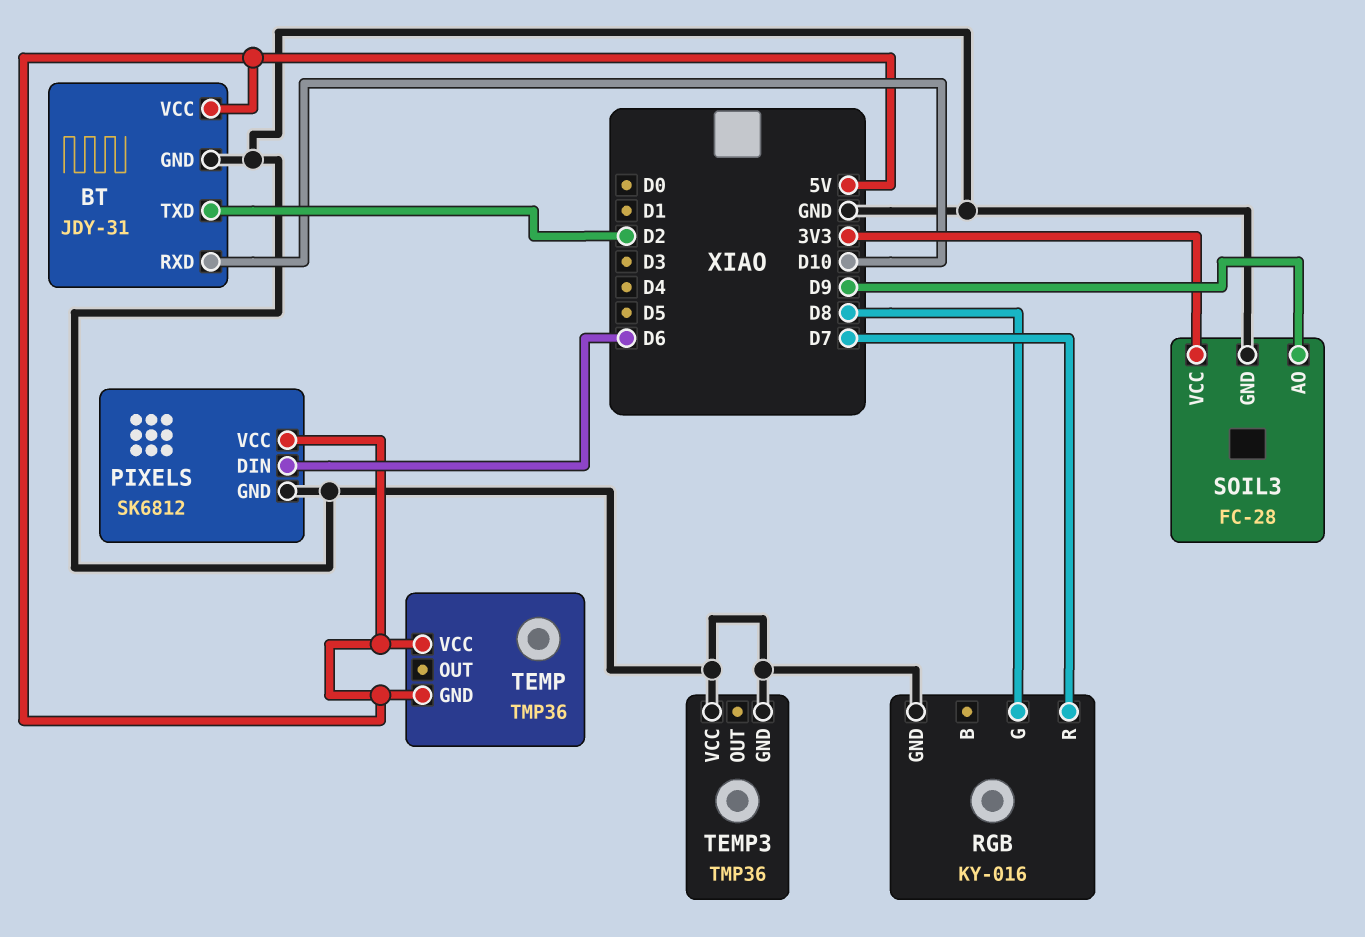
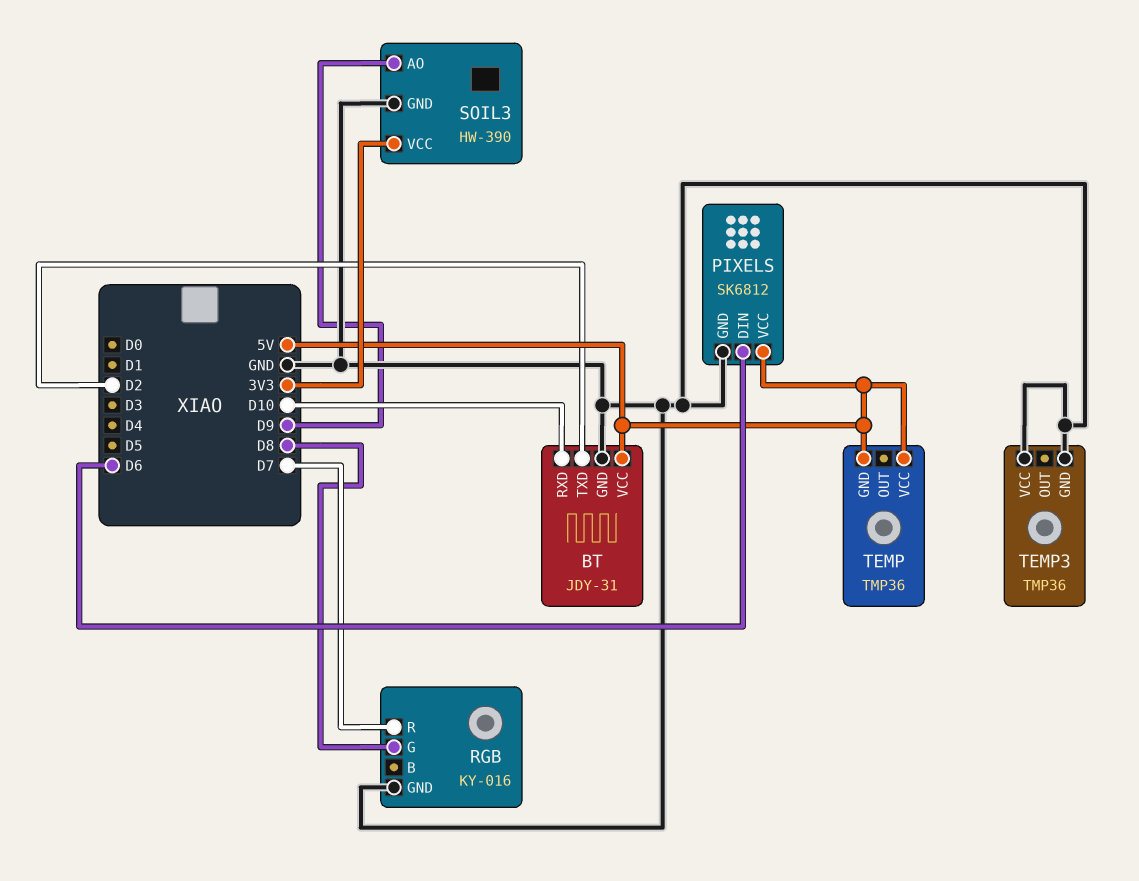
SOIL3: FC-28 -> HW-390

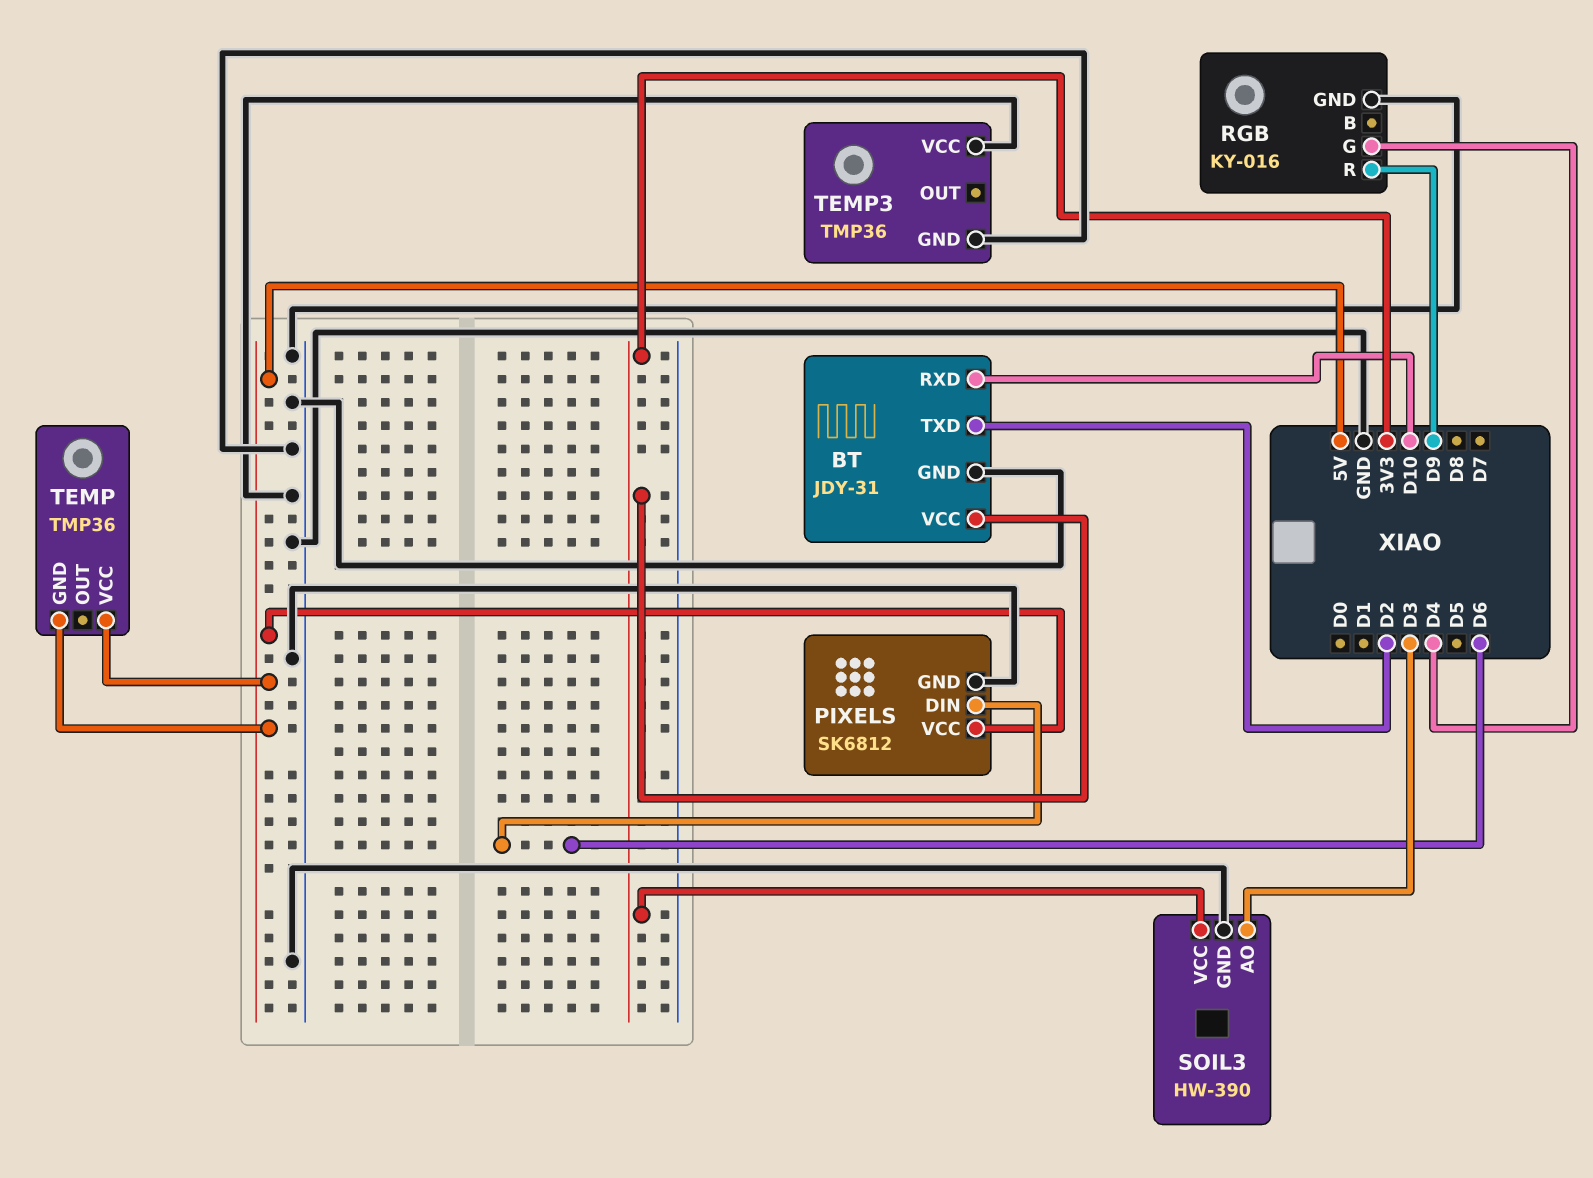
BT pin VCC: 5V -> 3V3
RGB pin G: D8 -> D4
RGB pin R: D7 -> D9
SOIL3 pin AO: D9 -> D3

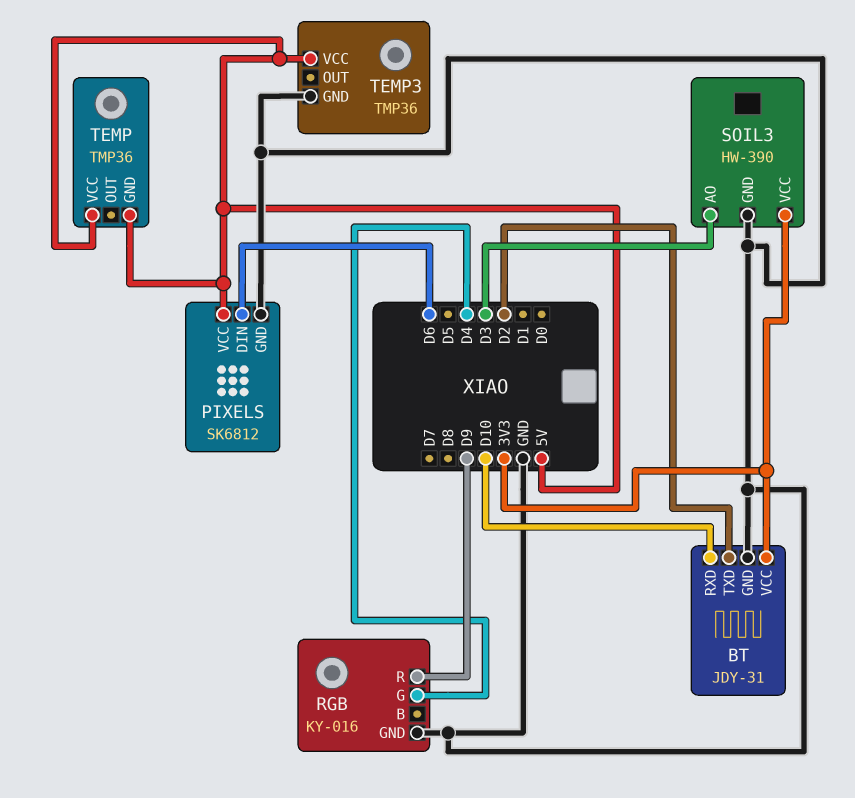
TEMP3 pin VCC: GND -> 5V

